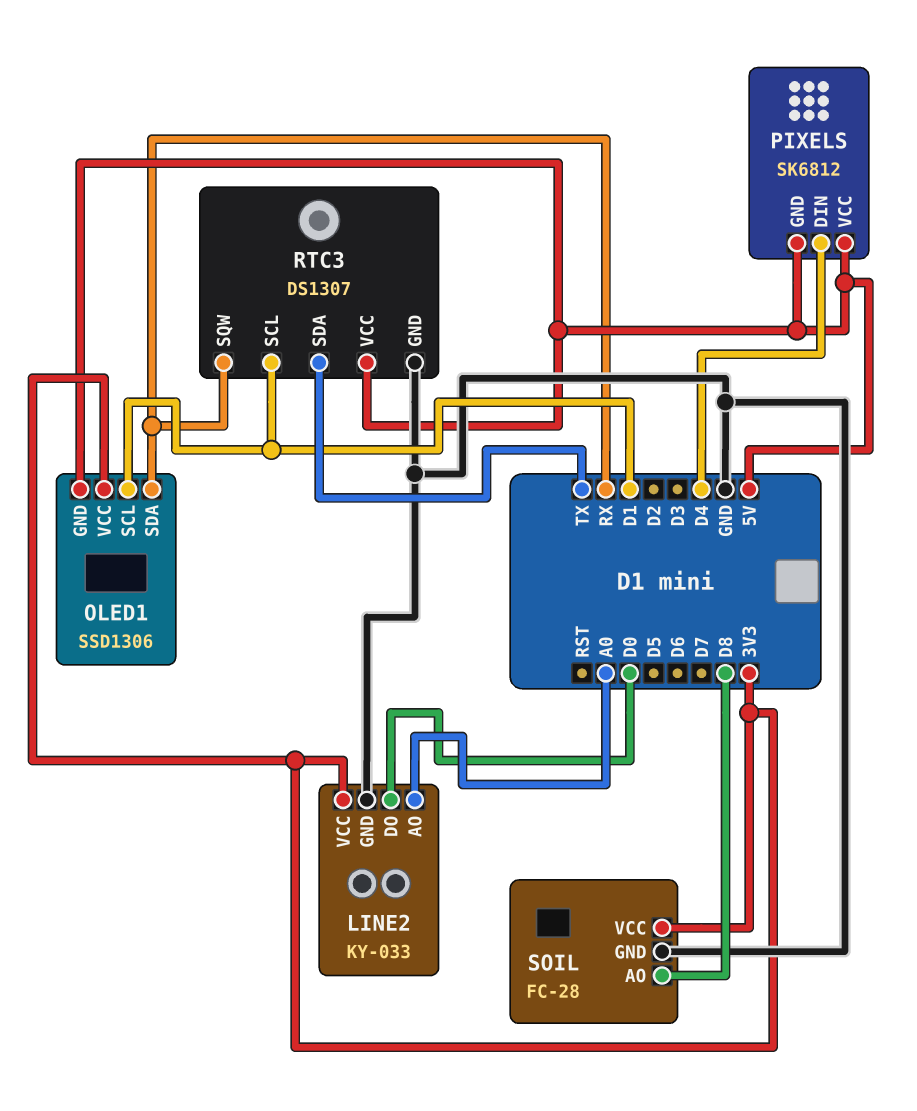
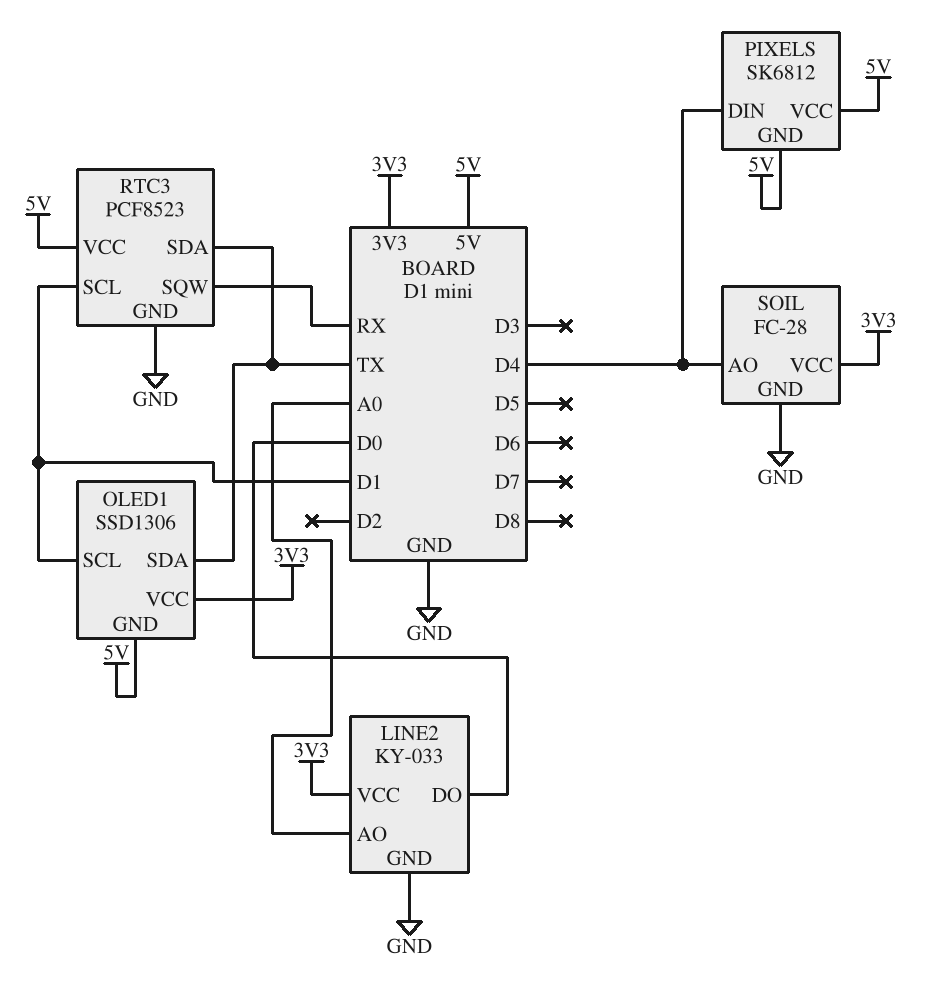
OLED1 pin SDA: RX -> TX
RTC3: DS1307 -> PCF8523
SOIL pin AO: D8 -> D4

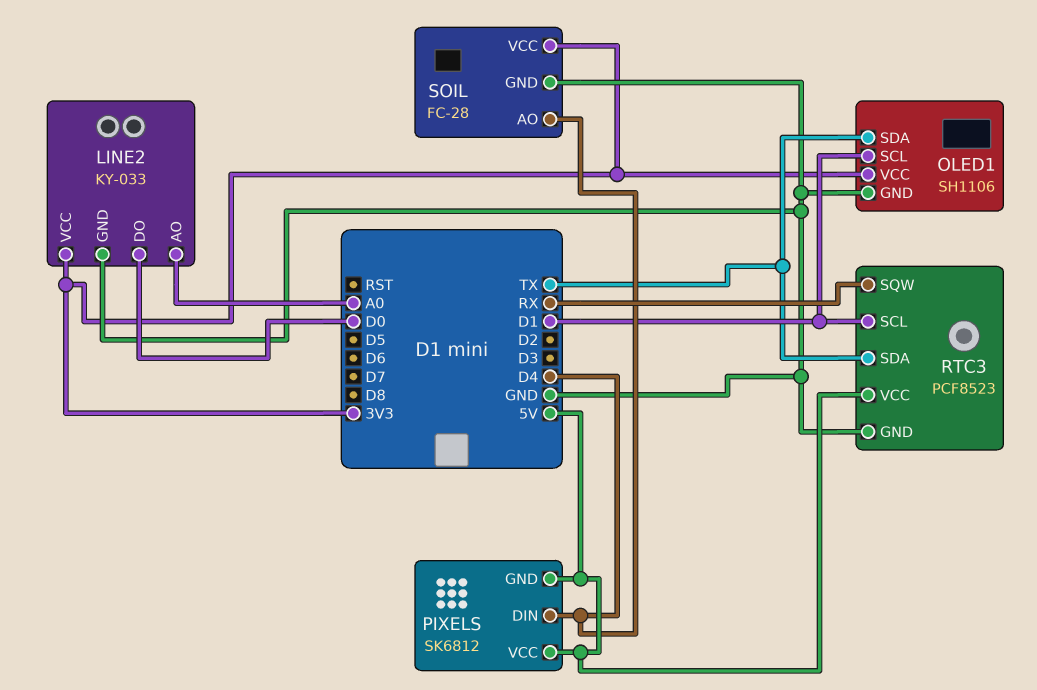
OLED1: SSD1306 -> SH1106
OLED1 pin GND: 5V -> GND

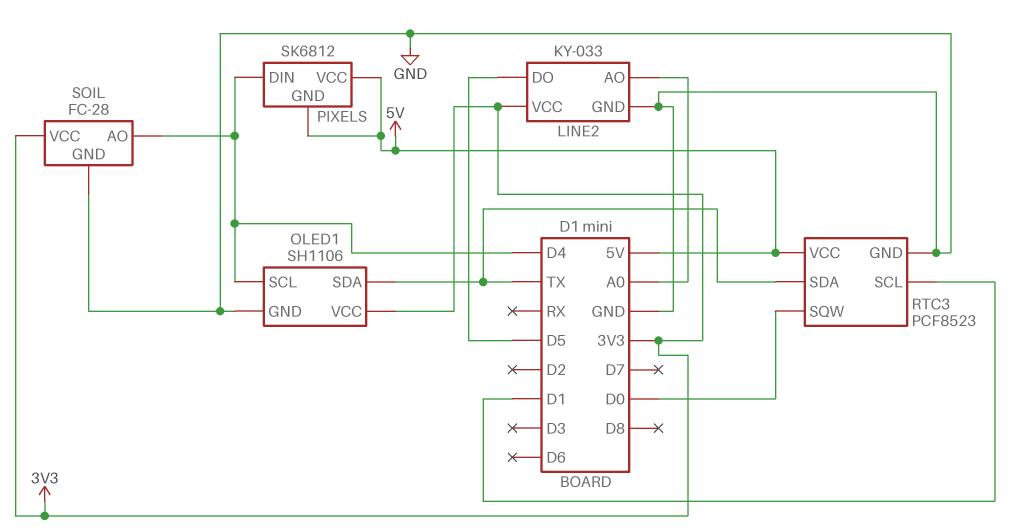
LINE2 pin DO: D0 -> D5
OLED1 pin SCL: D1 -> D4
RTC3 pin SQW: RX -> D0

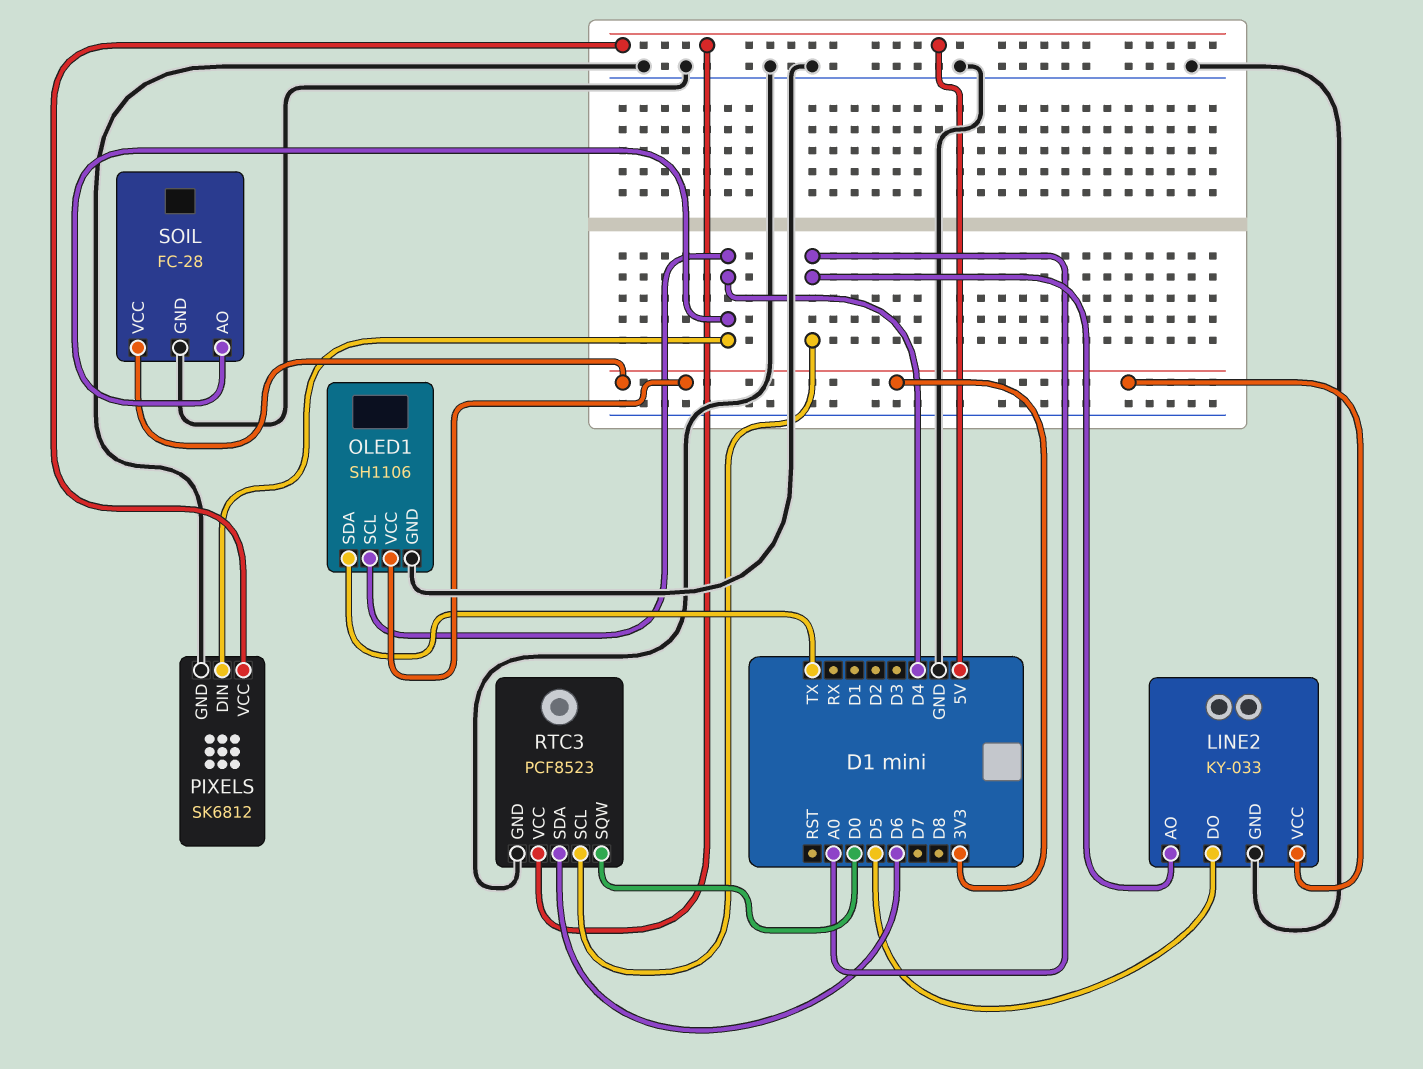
PIXELS pin GND: 5V -> GND
RTC3 pin SCL: D1 -> A0
RTC3 pin SDA: TX -> D6

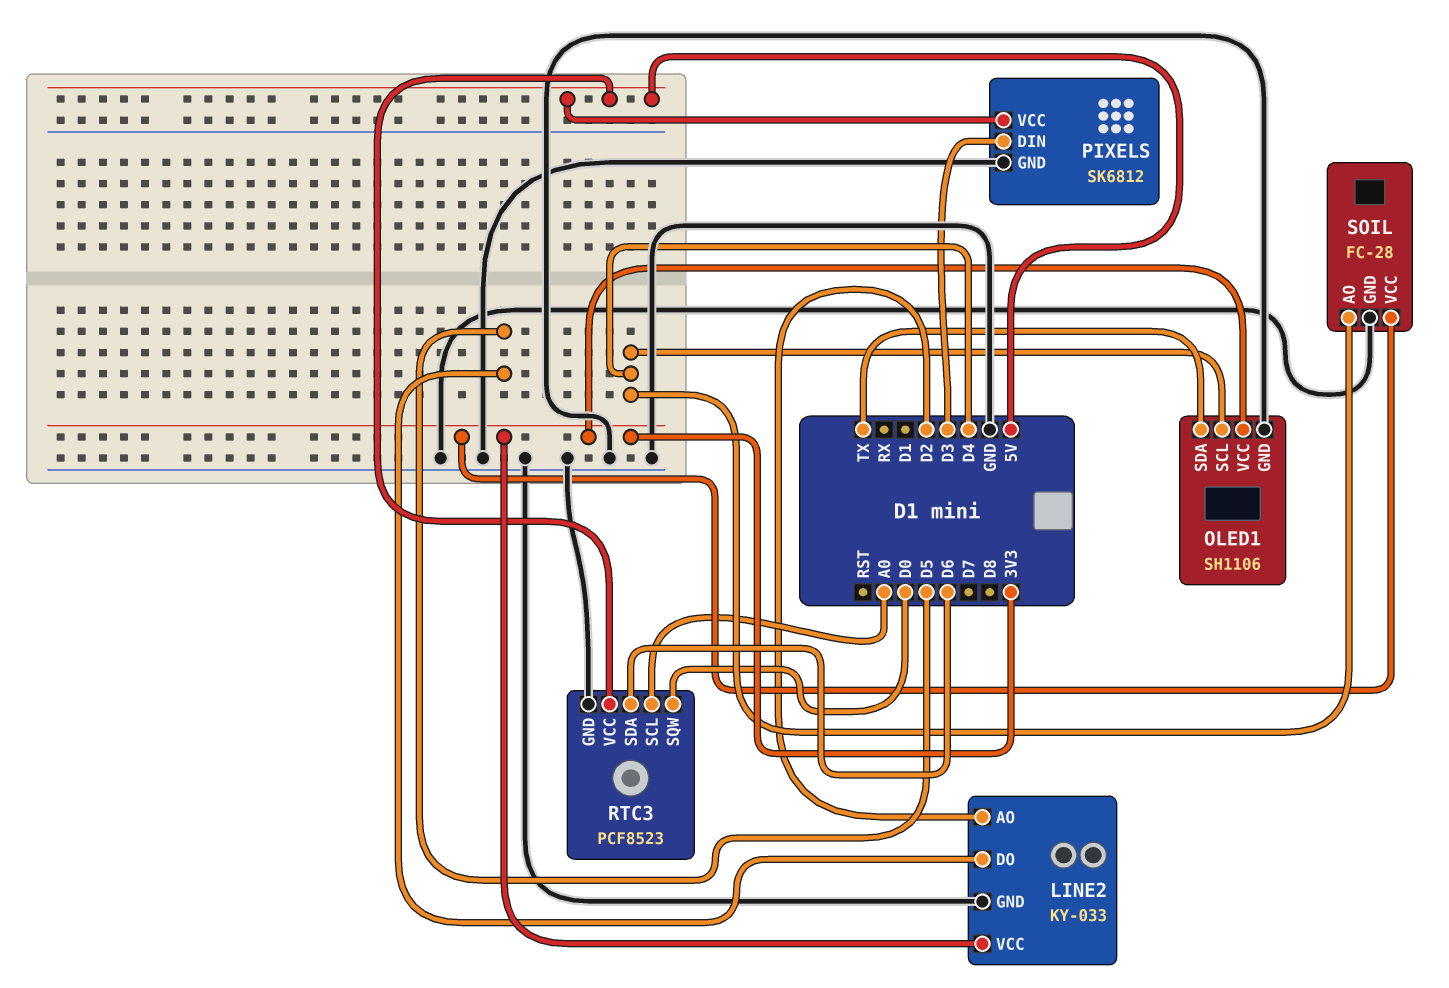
LINE2 pin AO: A0 -> D2
PIXELS pin DIN: D4 -> D3

